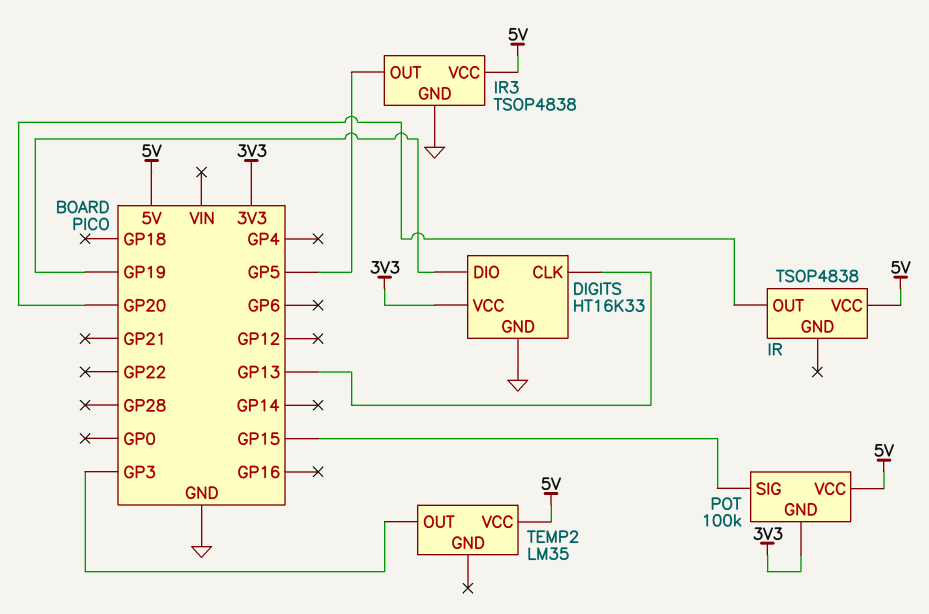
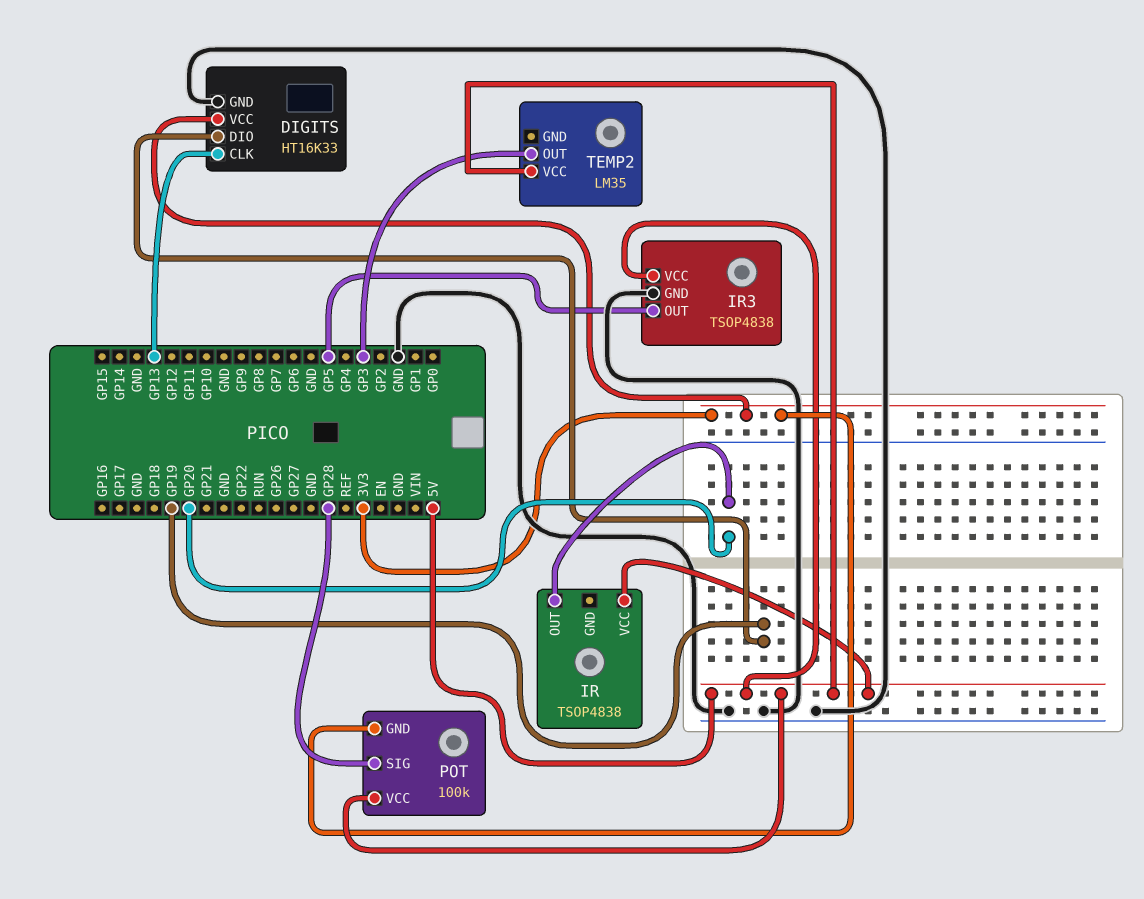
POT pin SIG: GP15 -> GP28

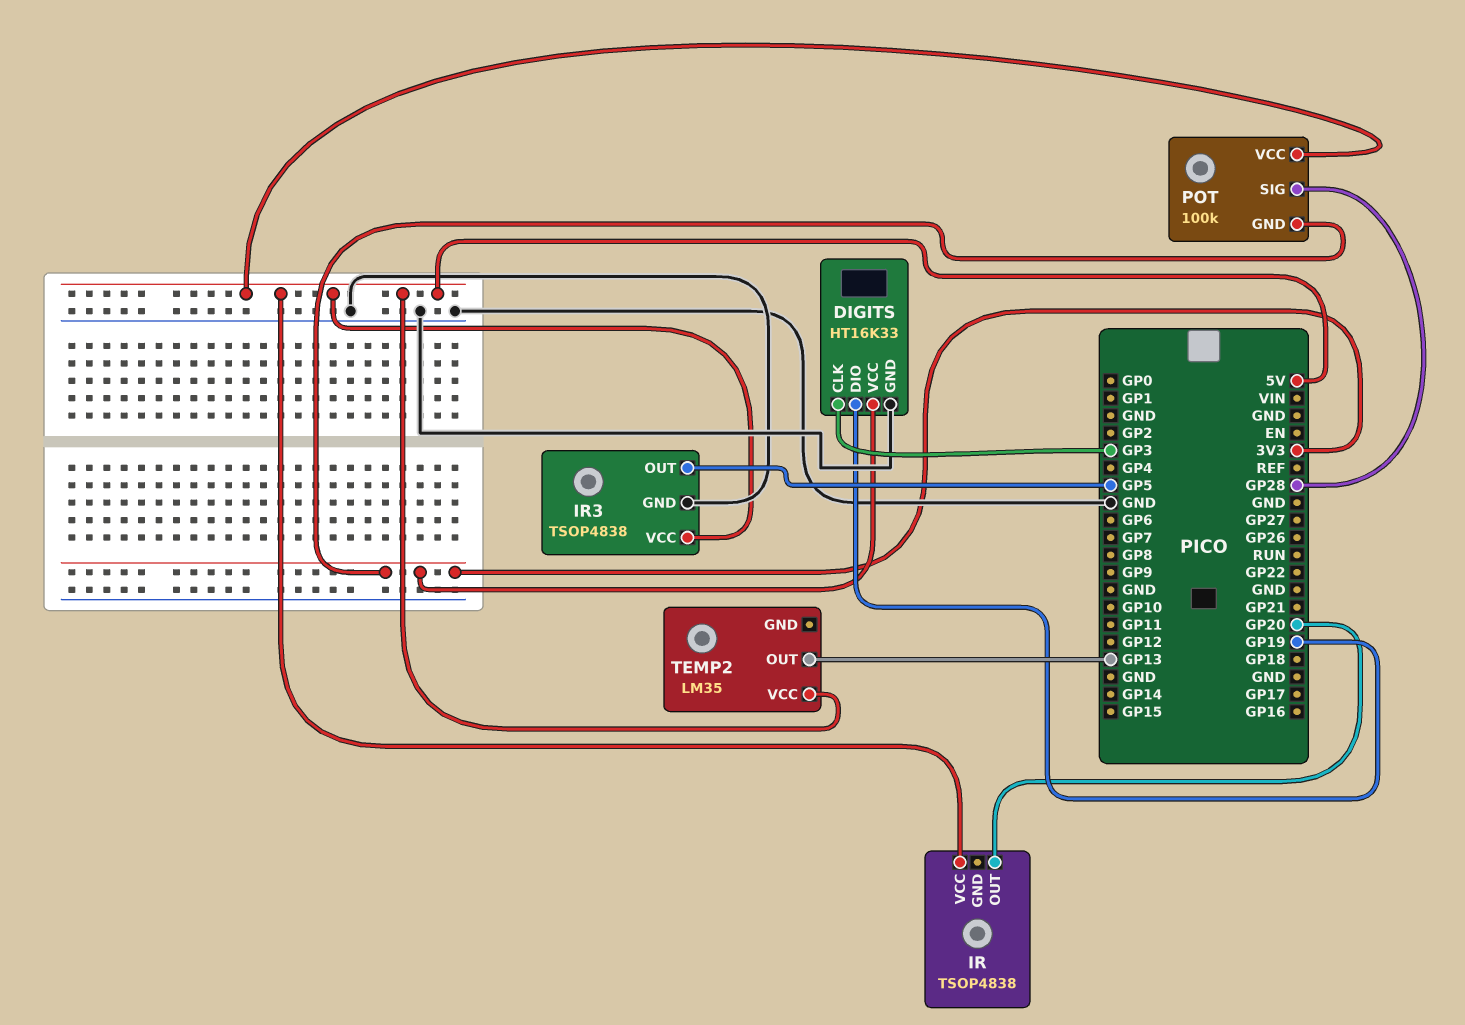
DIGITS pin CLK: GP13 -> GP3
TEMP2 pin OUT: GP3 -> GP13

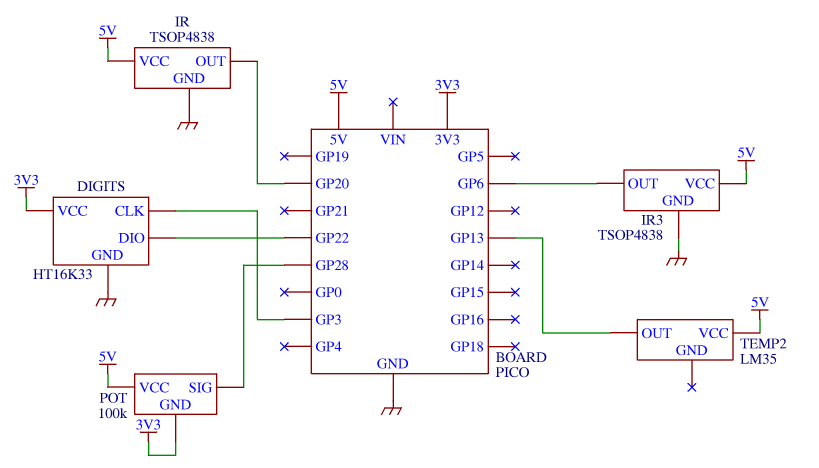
DIGITS pin DIO: GP19 -> GP22
IR pin GND: none -> GND
IR3 pin OUT: GP5 -> GP6

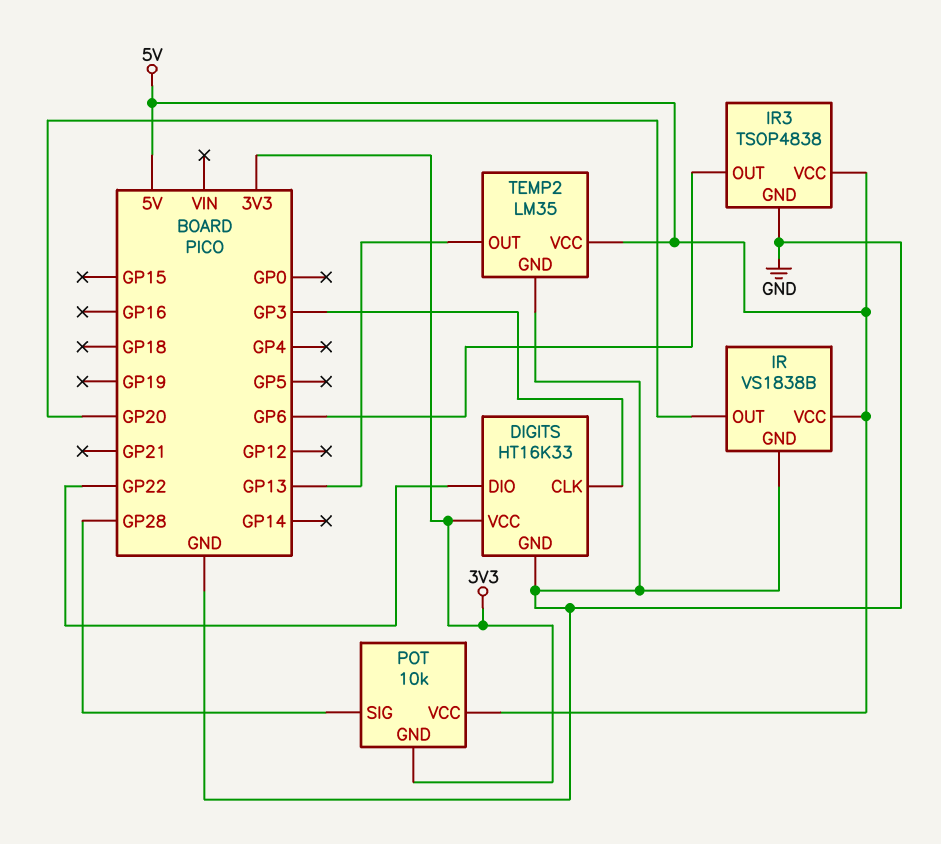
IR: TSOP4838 -> VS1838B
POT: 100k -> 10k
TEMP2 pin GND: none -> GND

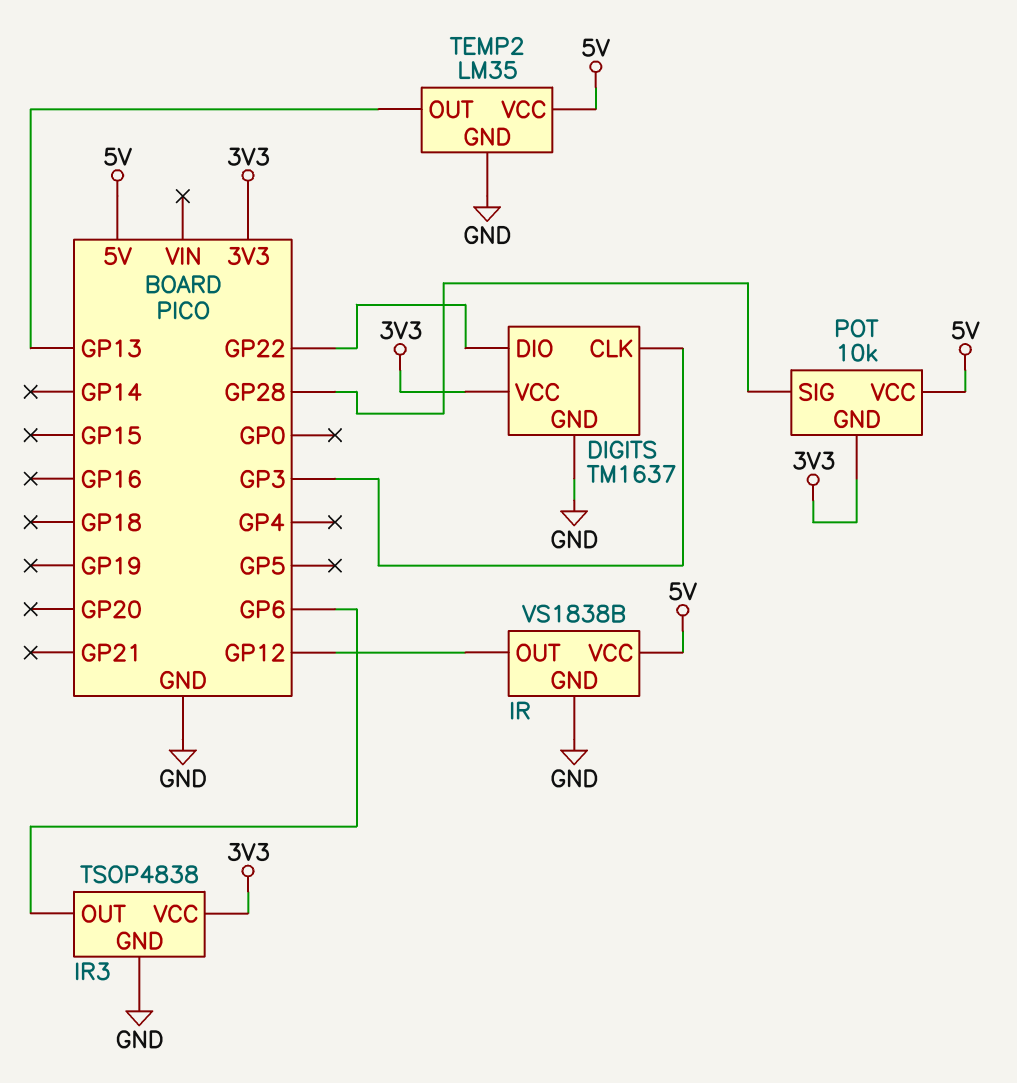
DIGITS: HT16K33 -> TM1637
IR pin OUT: GP20 -> GP12
IR3 pin VCC: 5V -> 3V3

